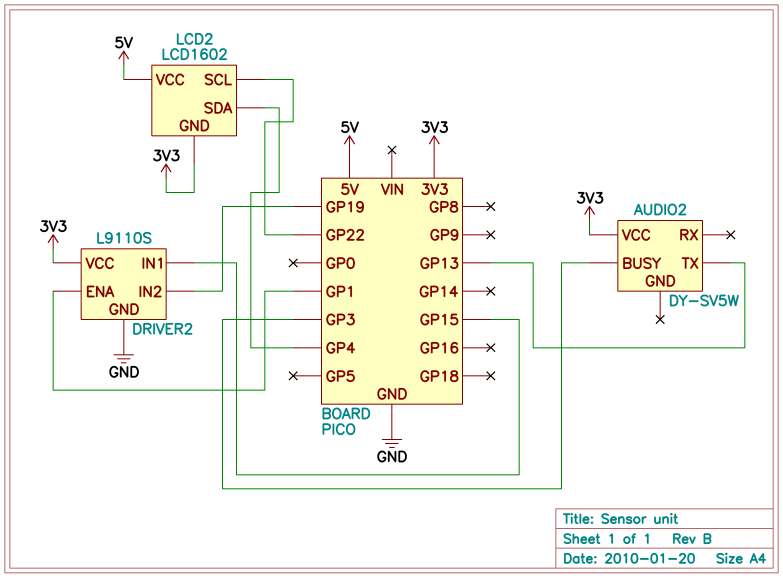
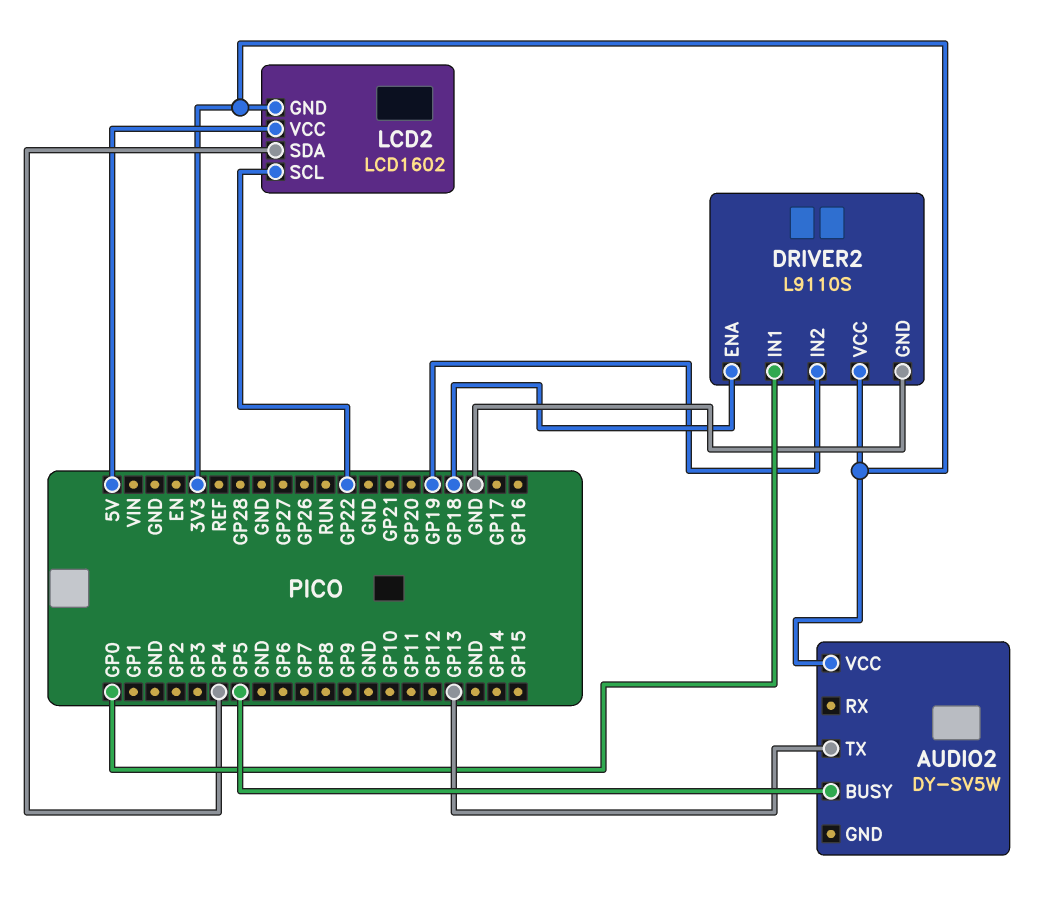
AUDIO2 pin BUSY: GP3 -> GP5
DRIVER2 pin ENA: GP1 -> GP18
DRIVER2 pin IN1: GP15 -> GP0

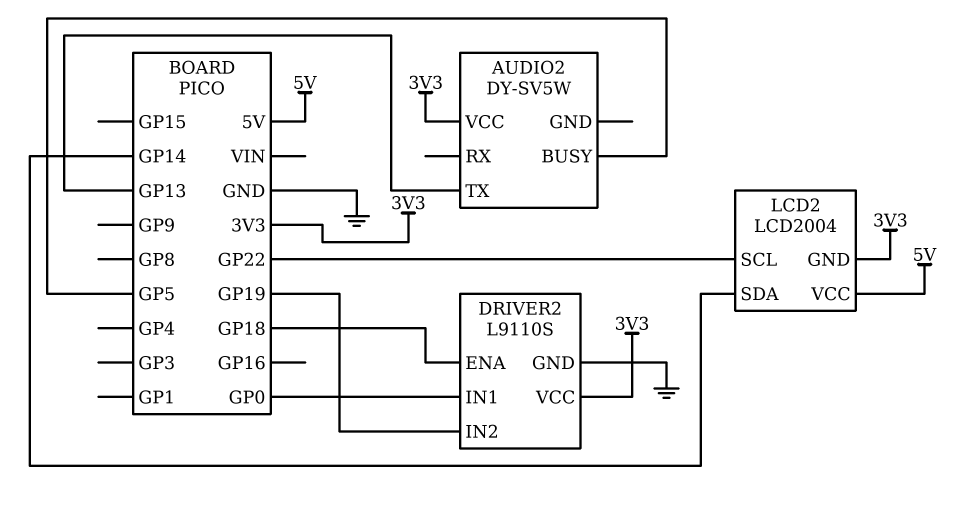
LCD2: LCD1602 -> LCD2004
LCD2 pin SDA: GP4 -> GP14

